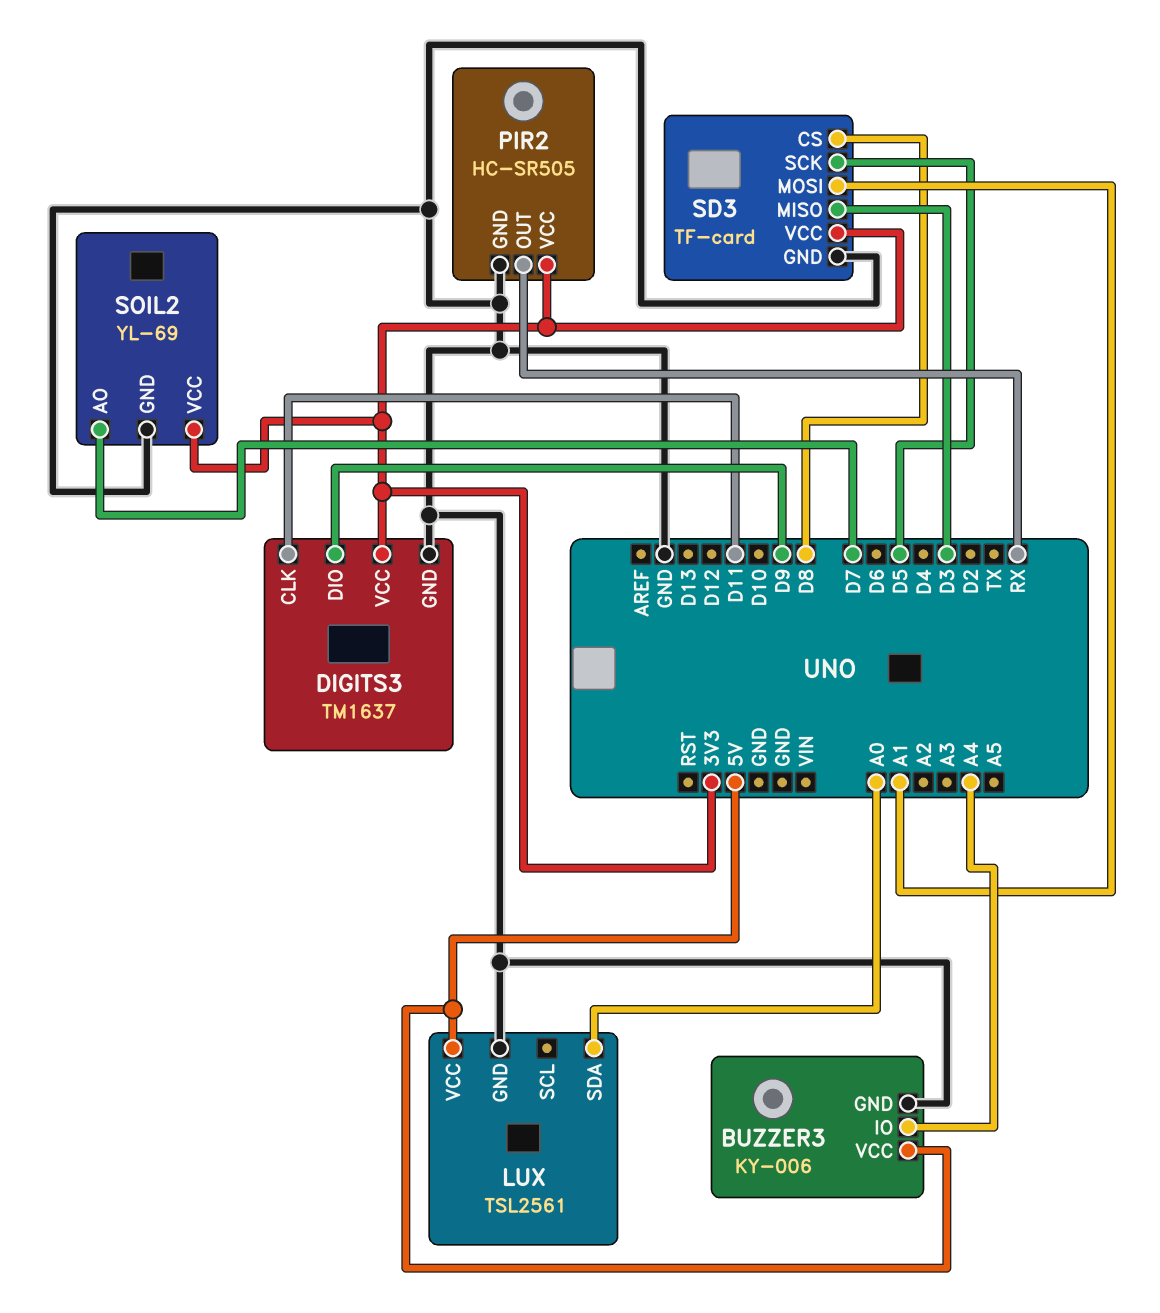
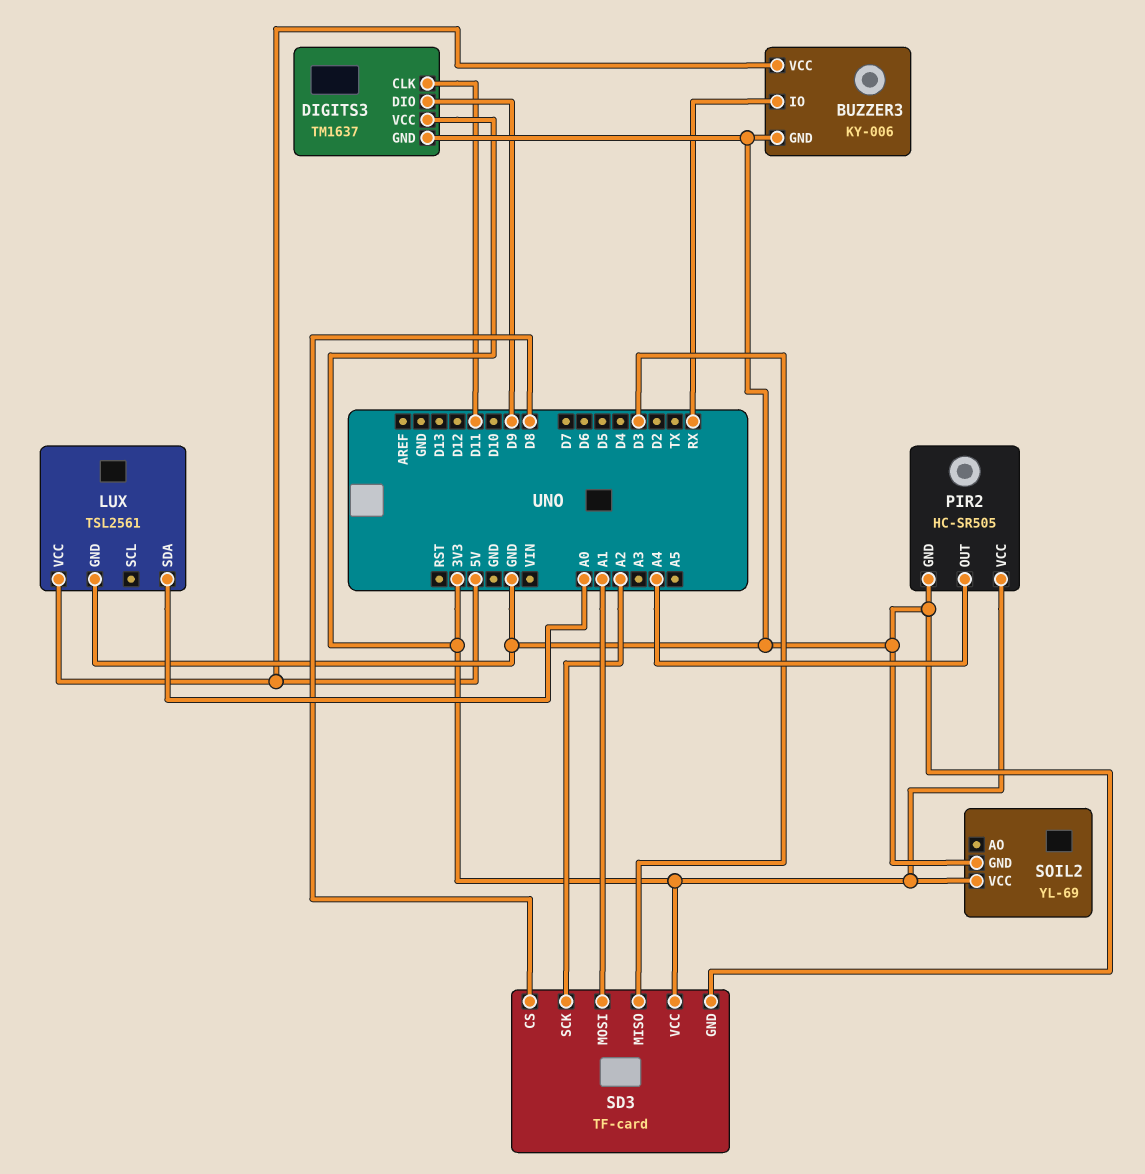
BUZZER3 pin IO: A4 -> RX
PIR2 pin OUT: RX -> A4
SD3 pin SCK: D5 -> A2
SOIL2 pin AO: D7 -> none

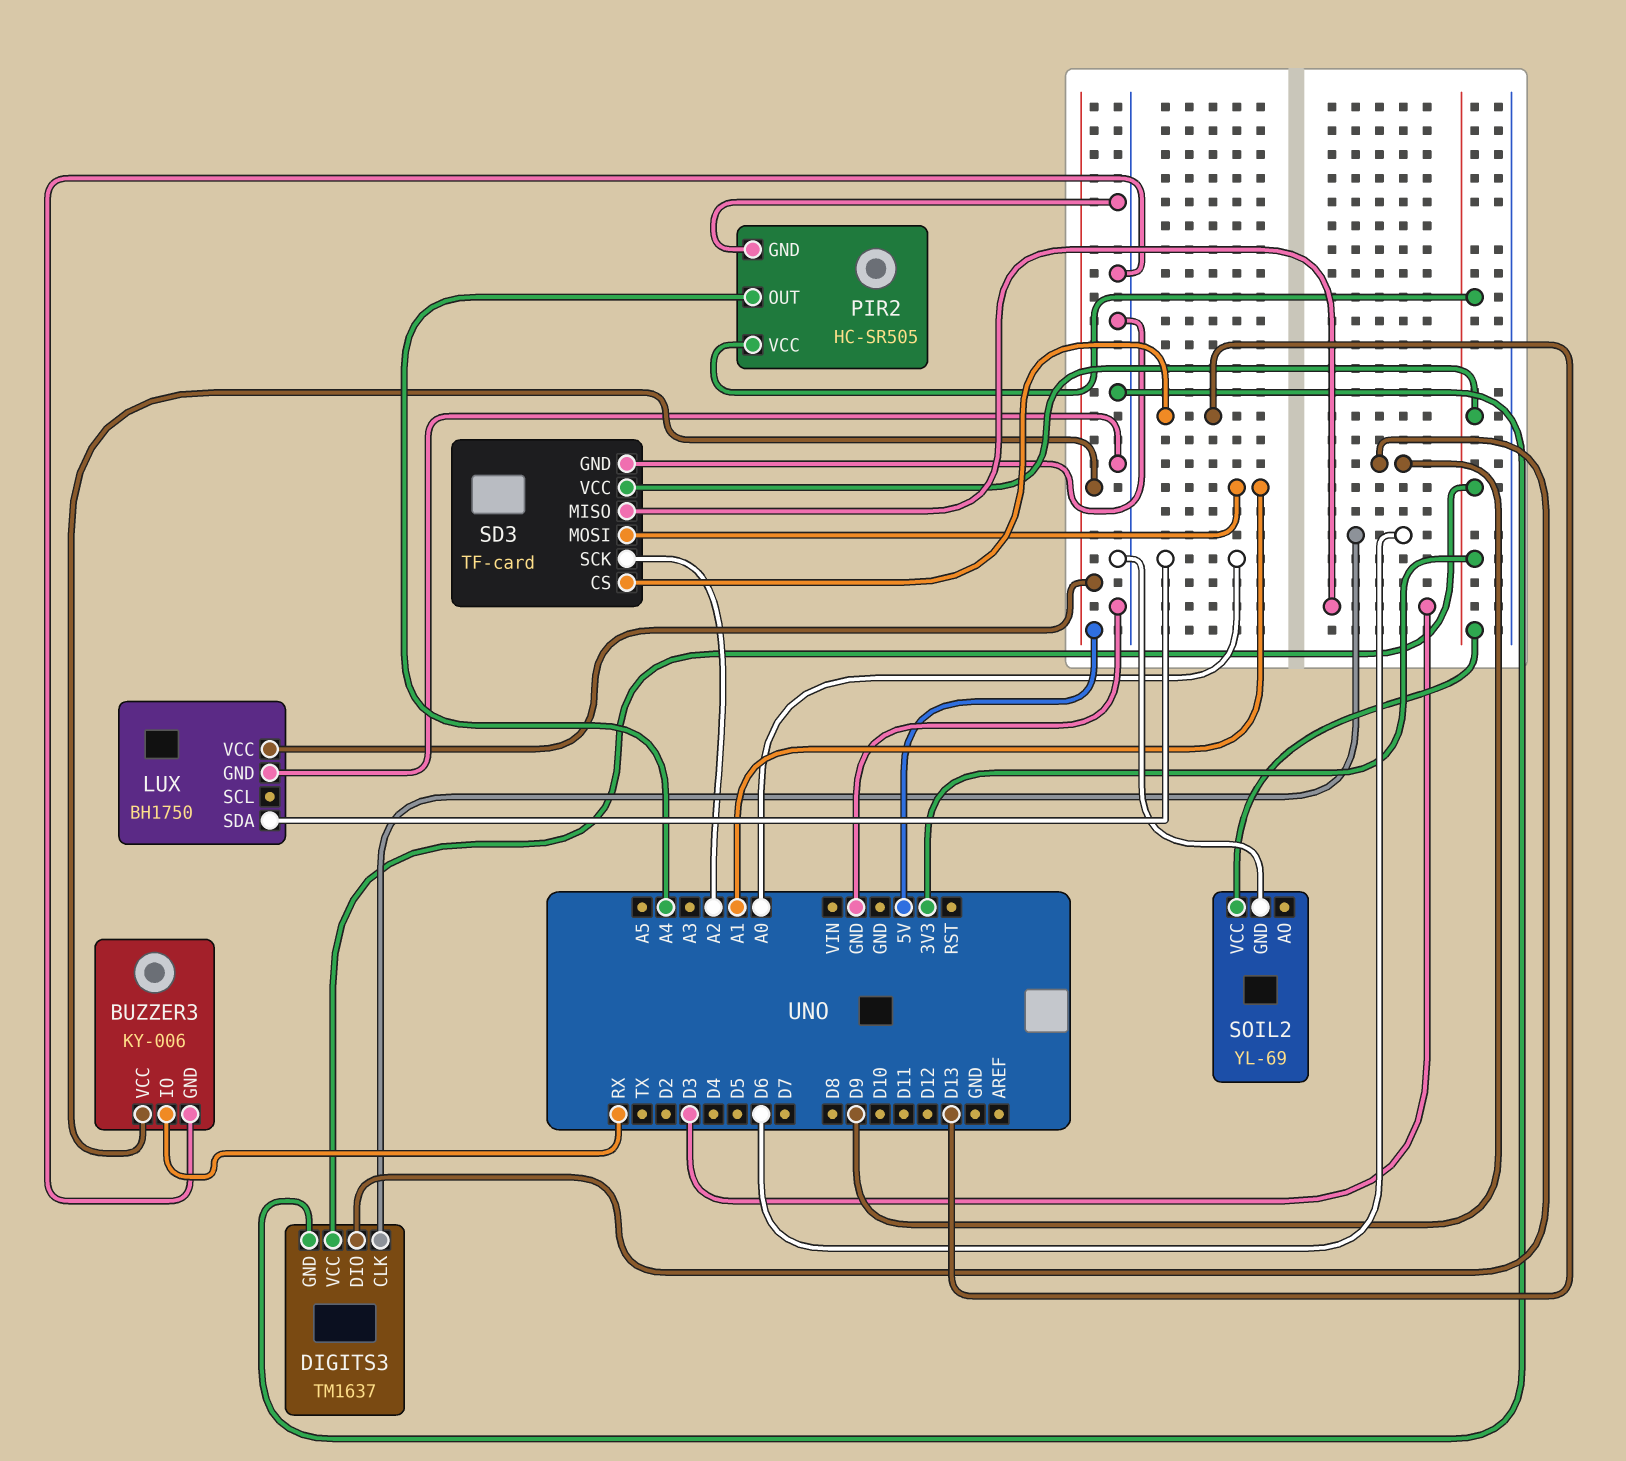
DIGITS3 pin CLK: D11 -> D6
LUX: TSL2561 -> BH1750
SD3 pin CS: D8 -> D13

